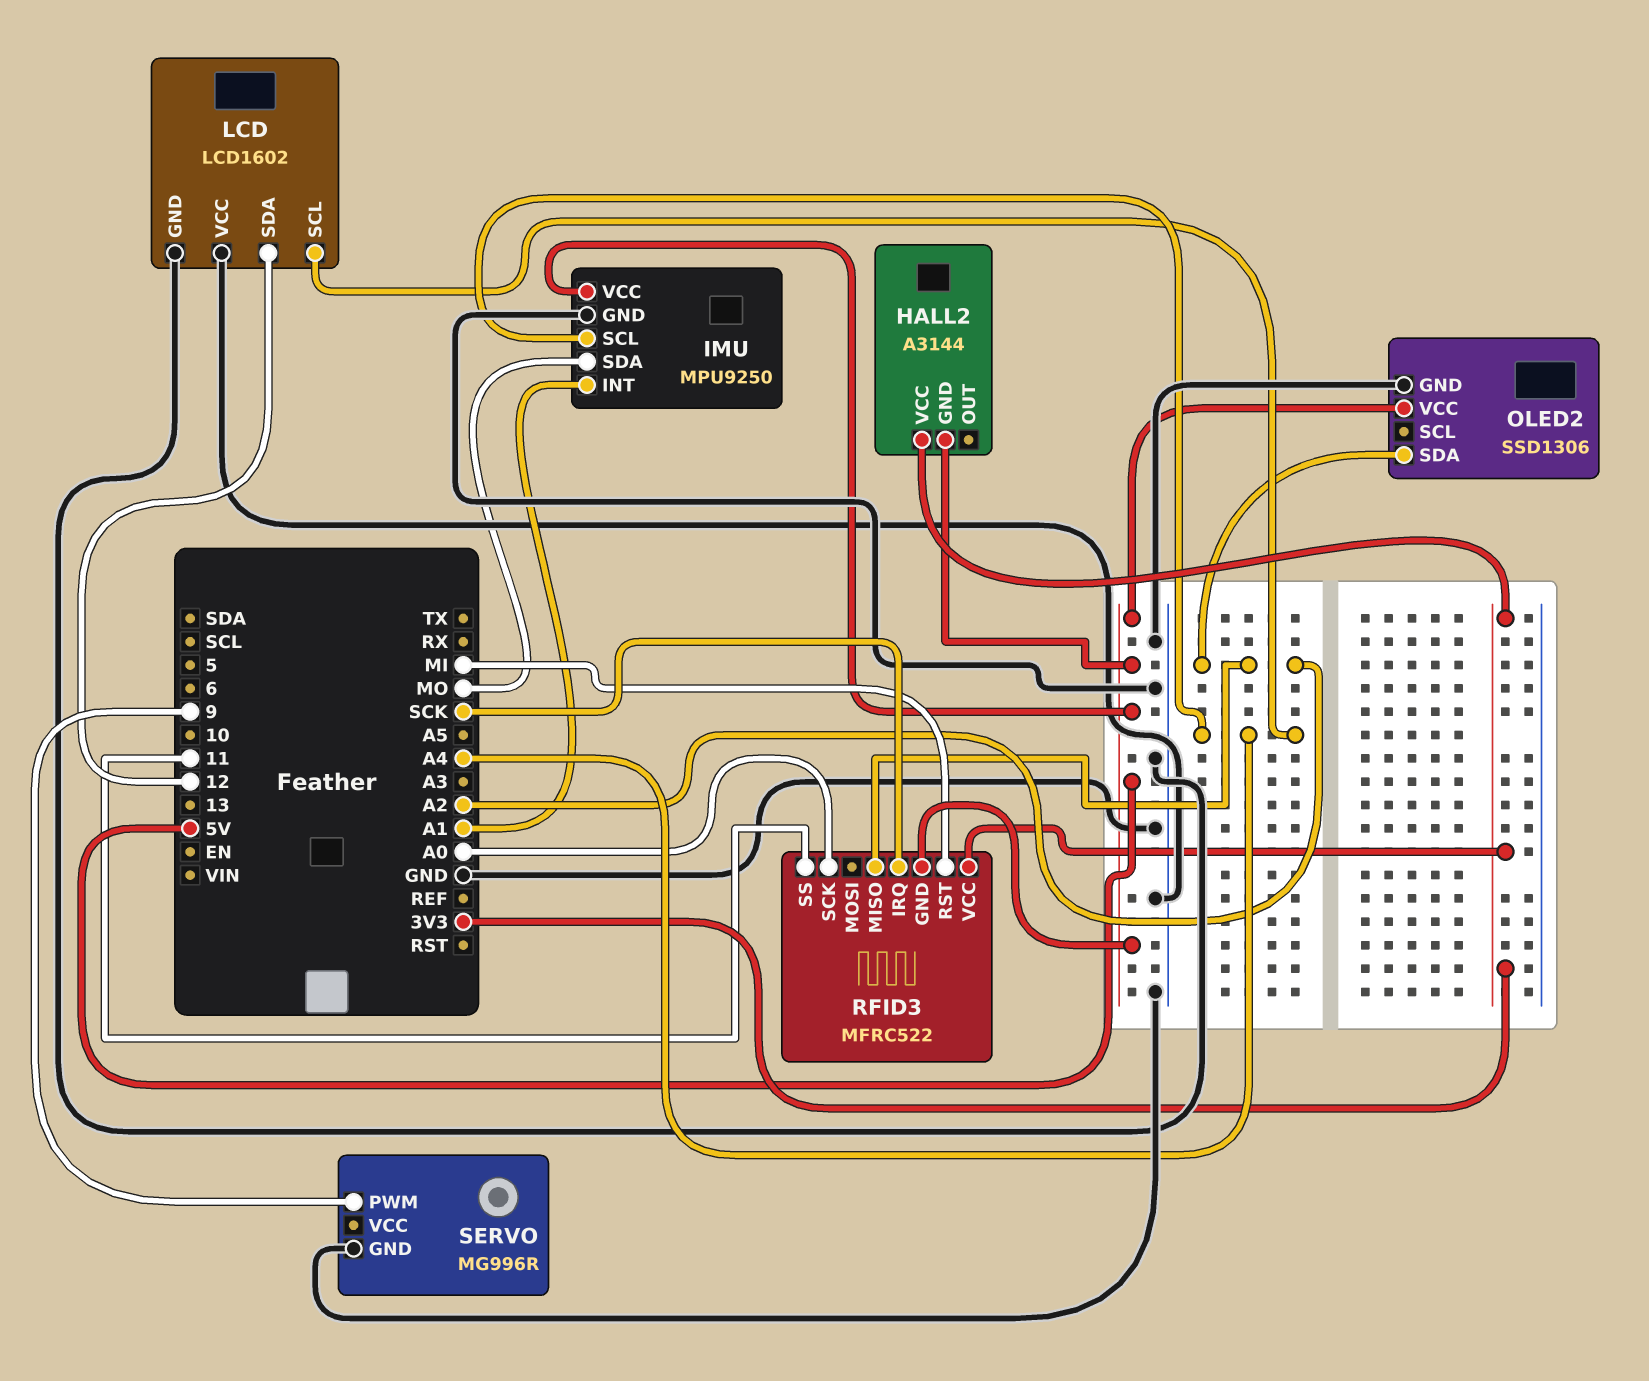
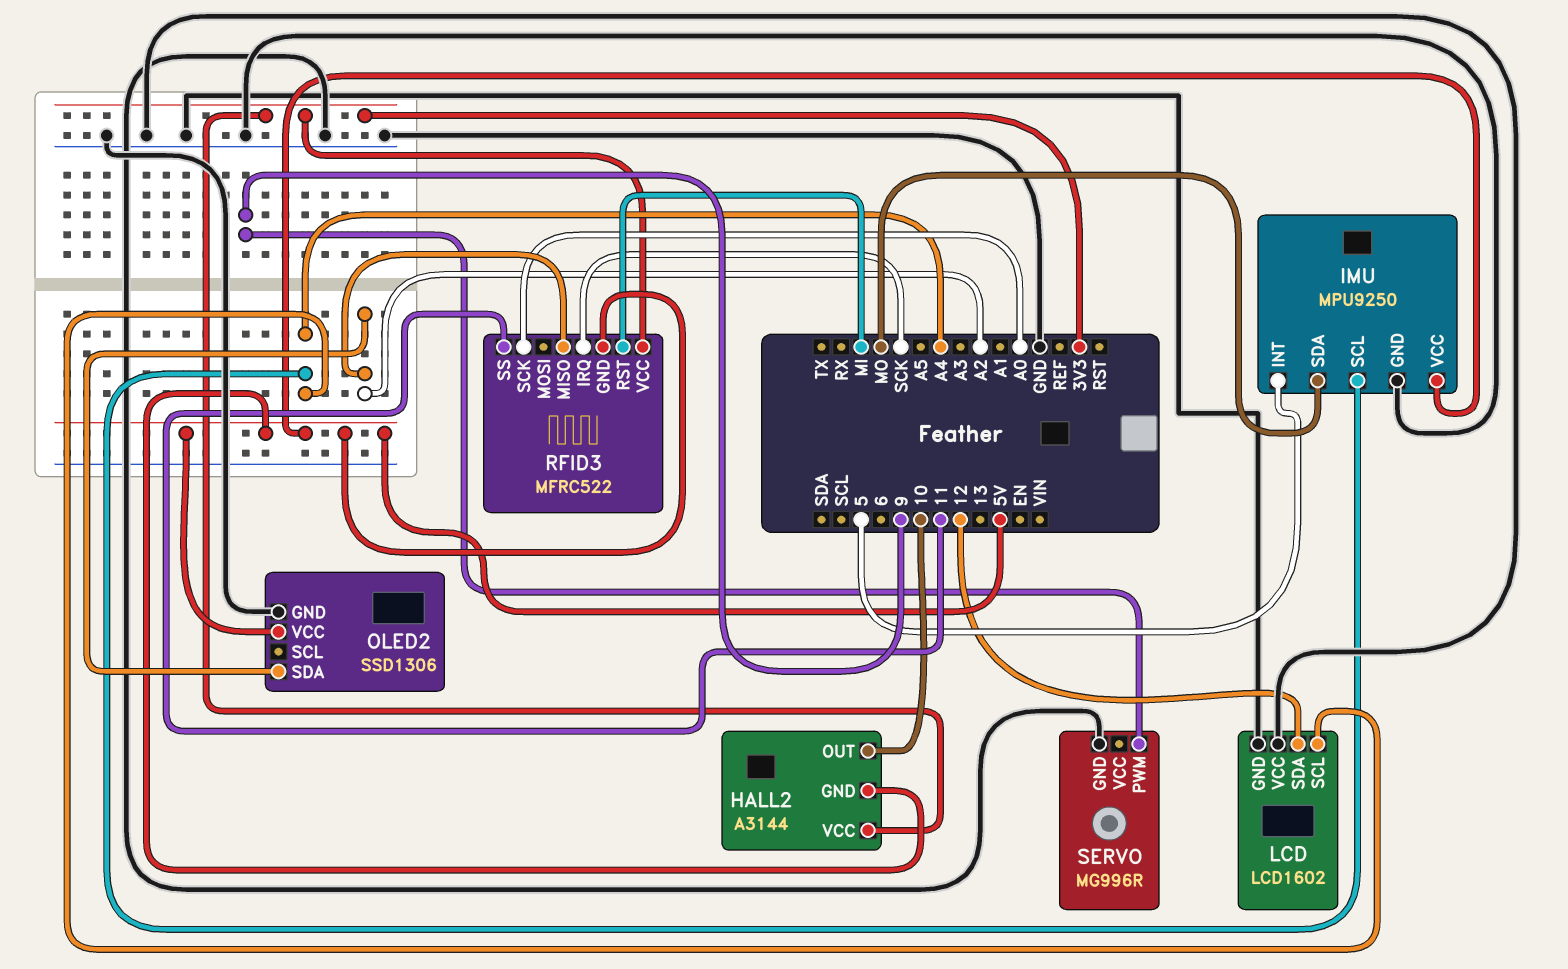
HALL2 pin OUT: none -> 10
IMU pin INT: A1 -> 5

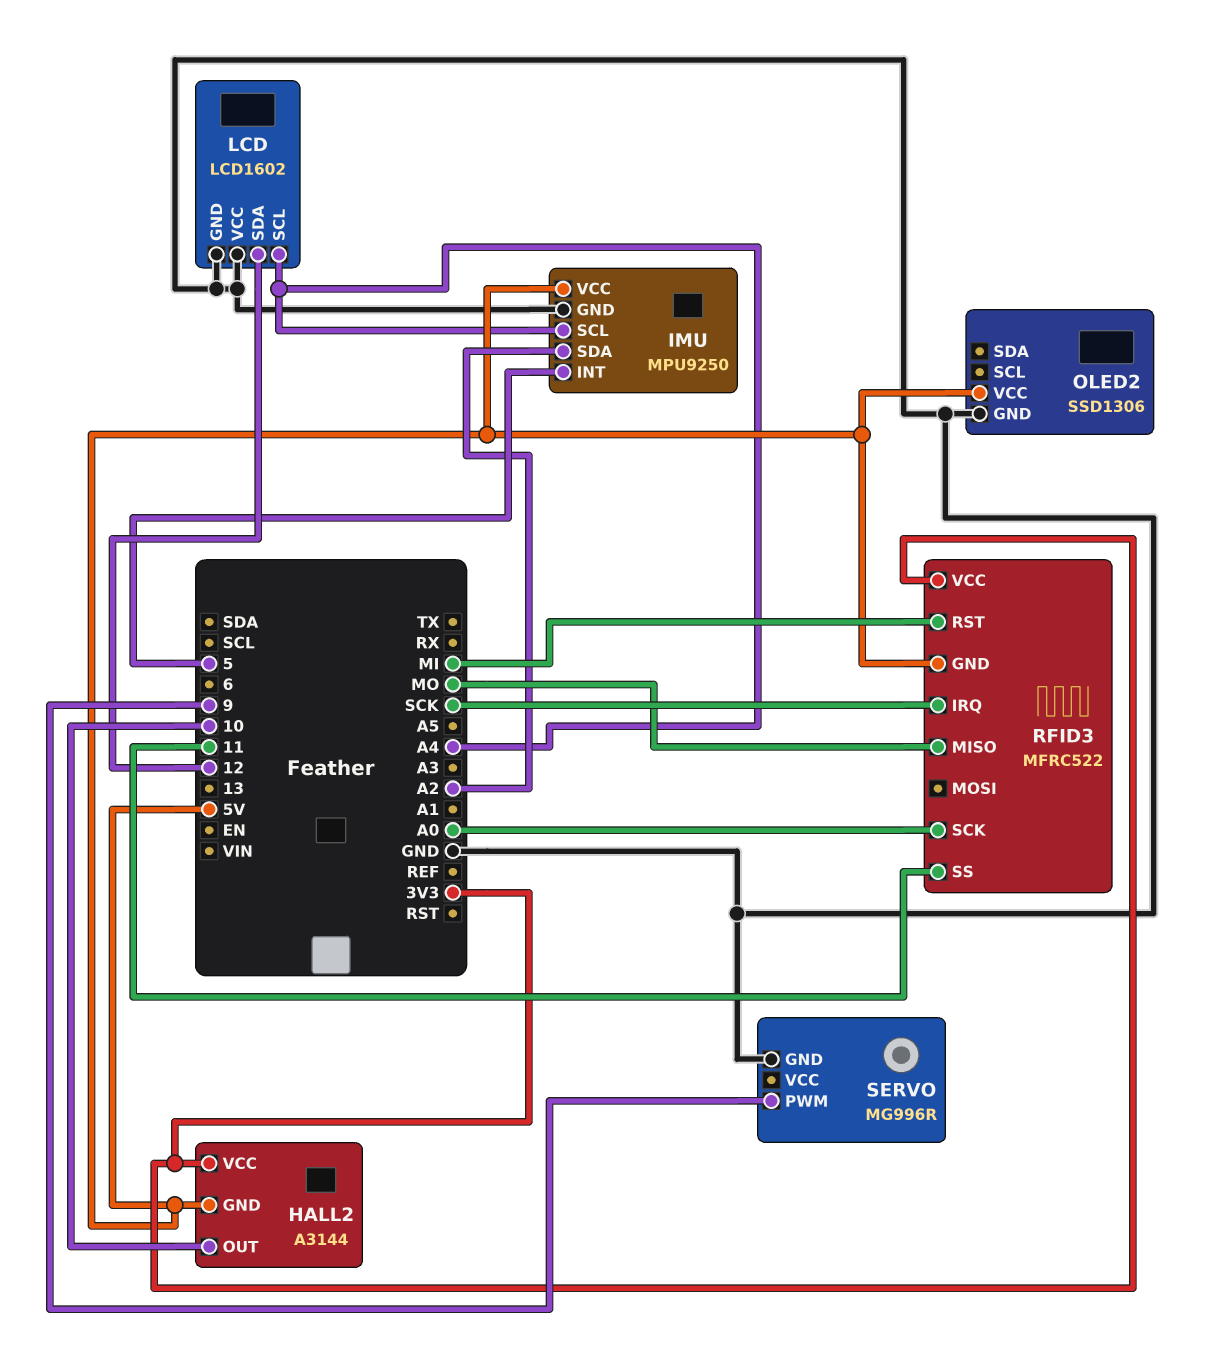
IMU pin SDA: MO -> A2
OLED2 pin SDA: A2 -> none
RFID3 pin MISO: A2 -> MO

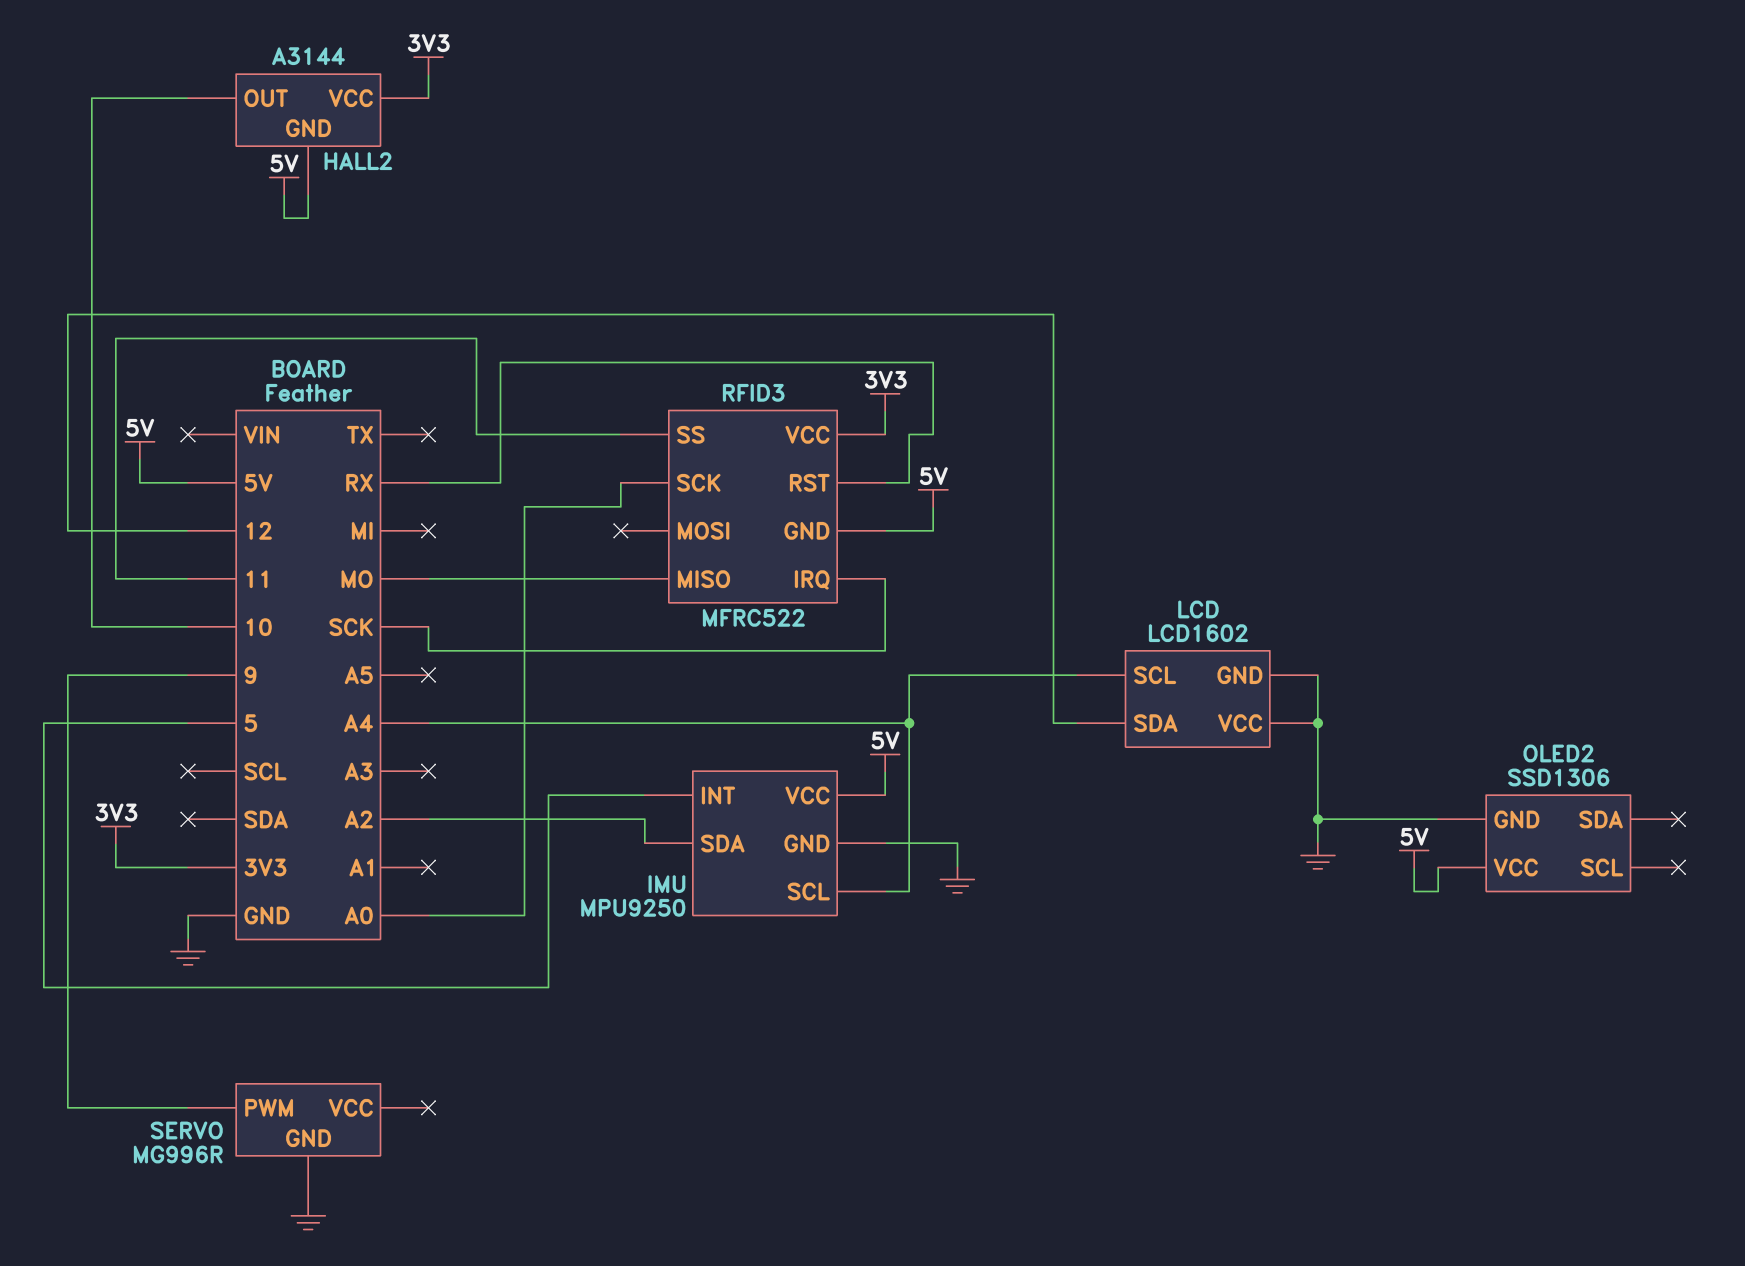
RFID3 pin RST: MI -> RX

